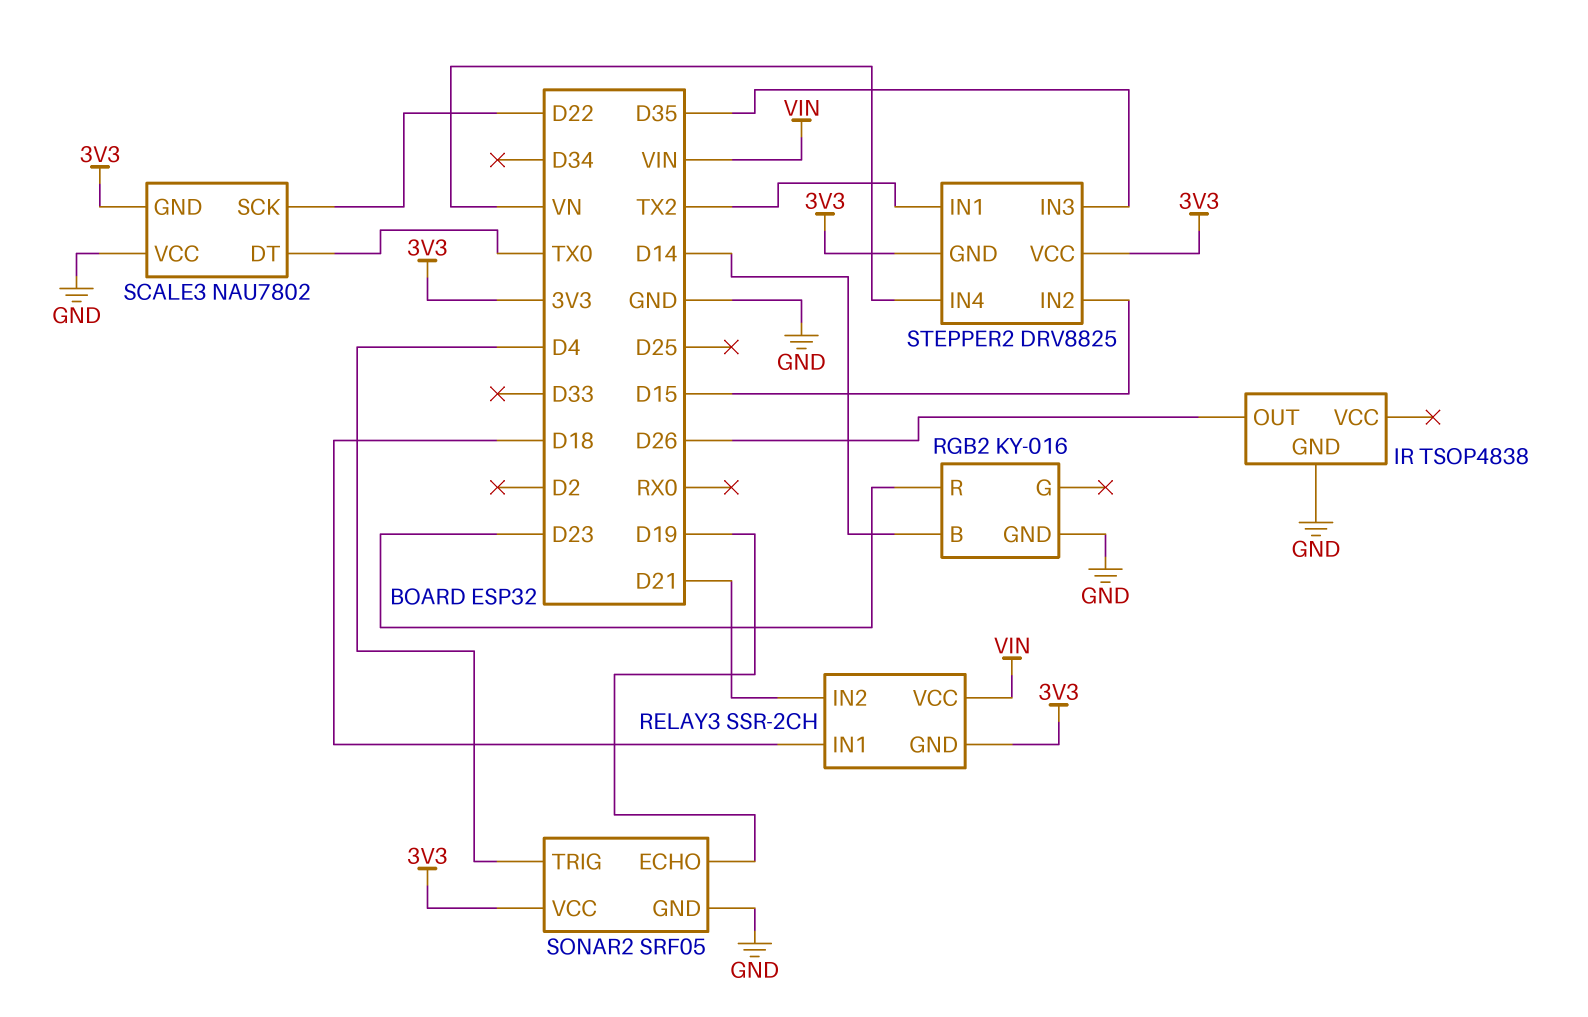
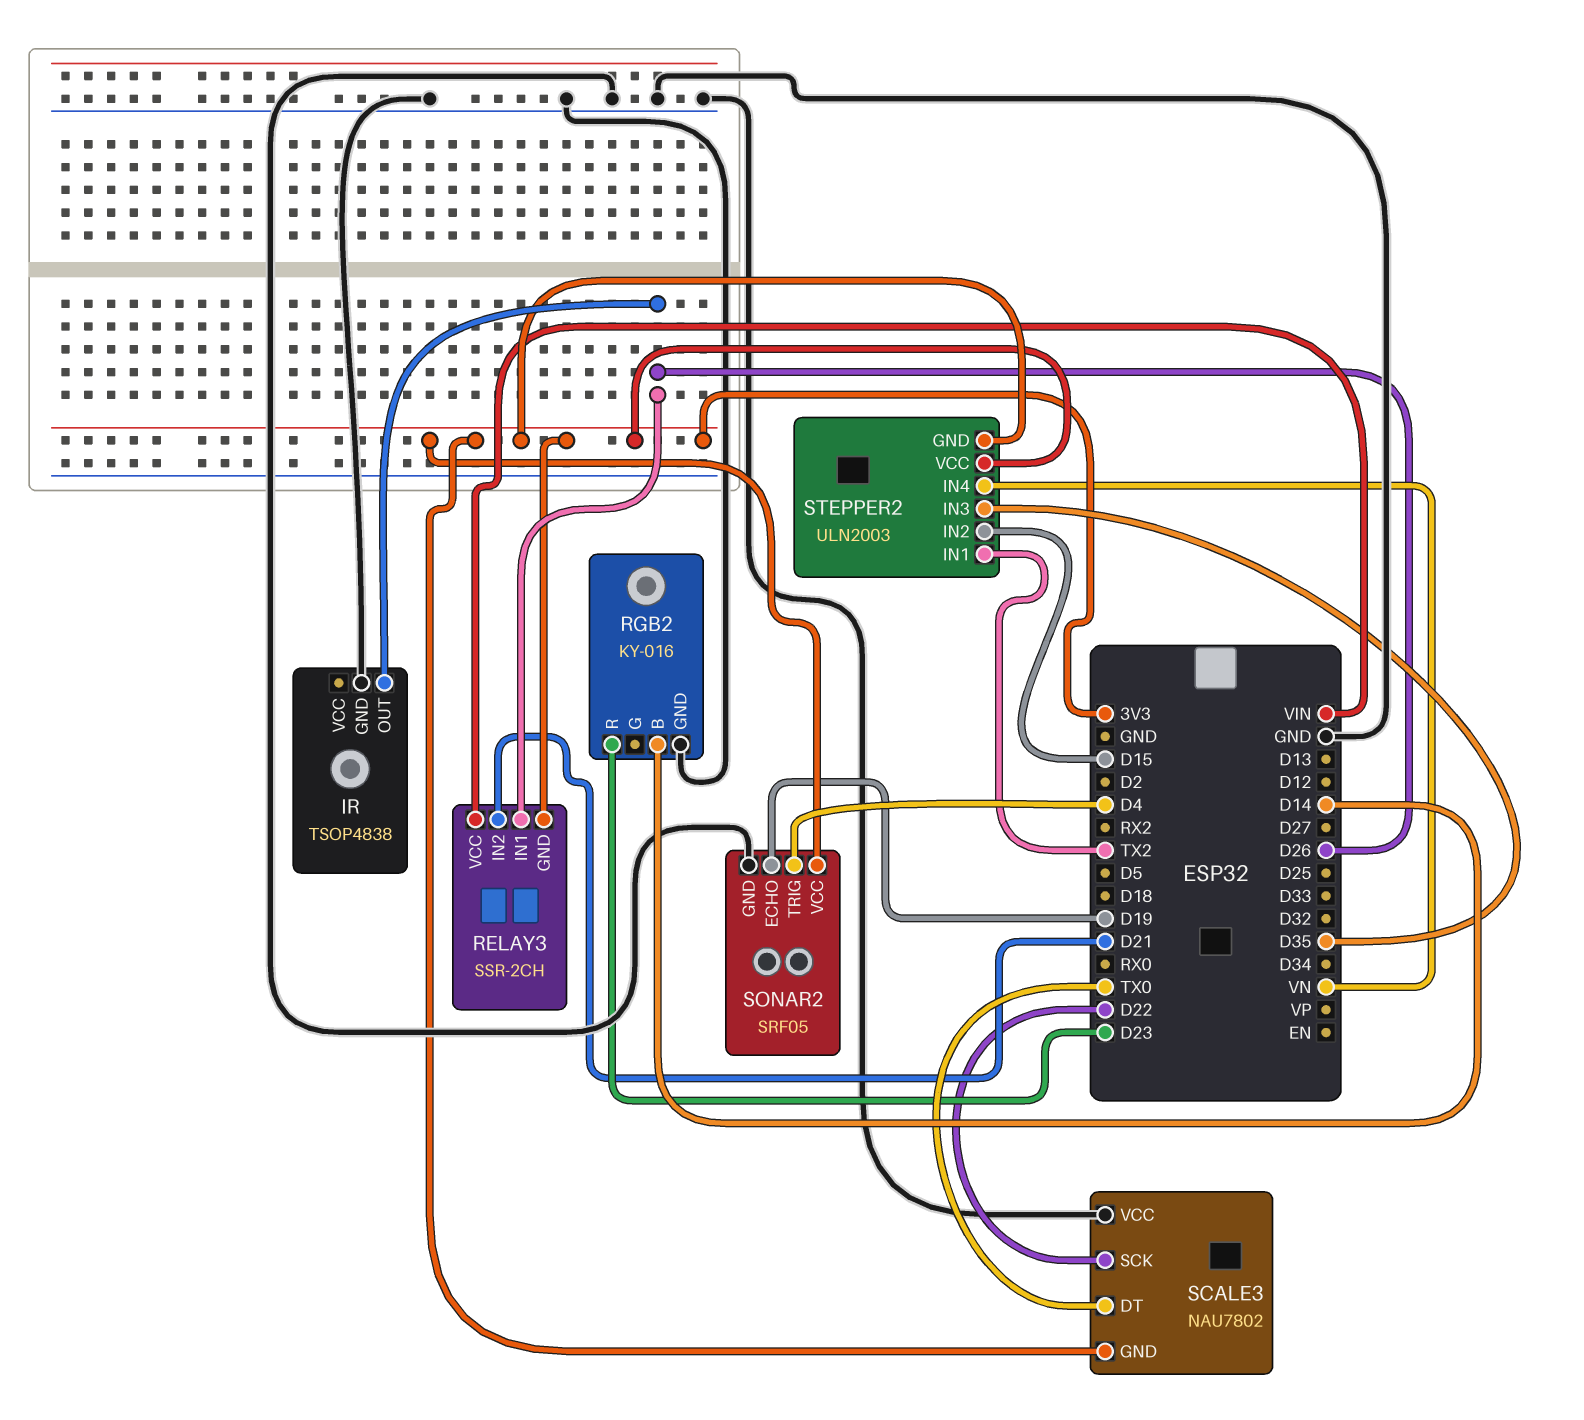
RELAY3 pin IN1: D18 -> D26
STEPPER2: DRV8825 -> ULN2003

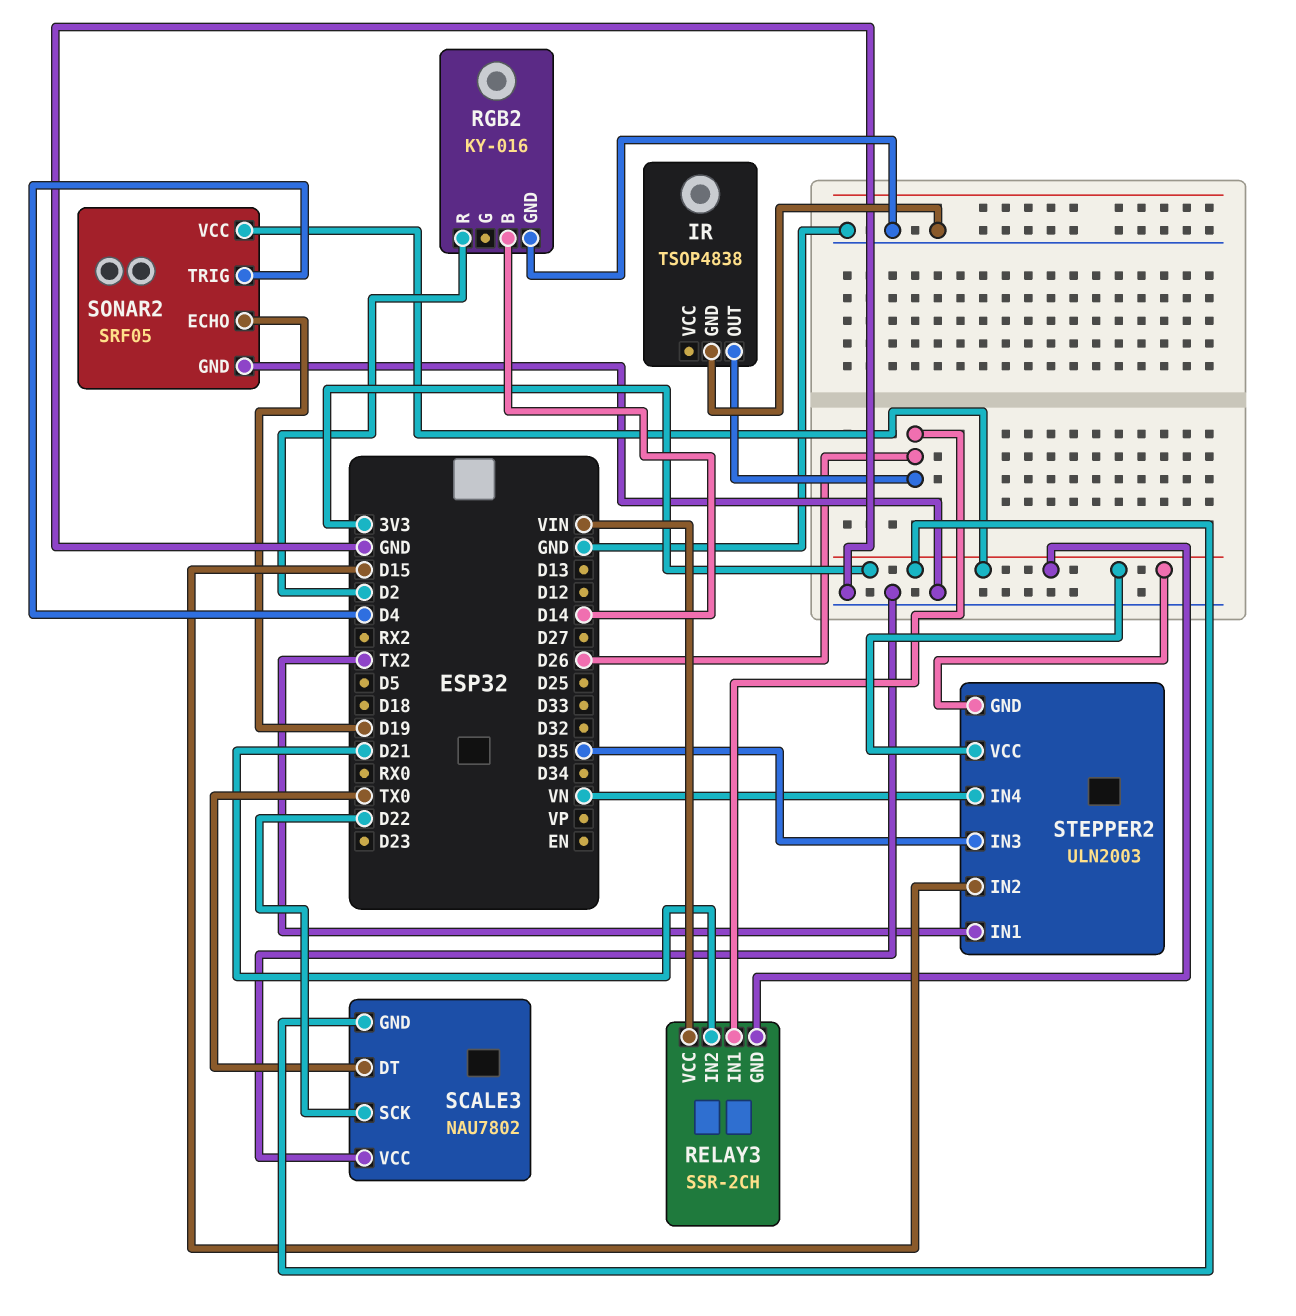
RGB2 pin R: D23 -> D2

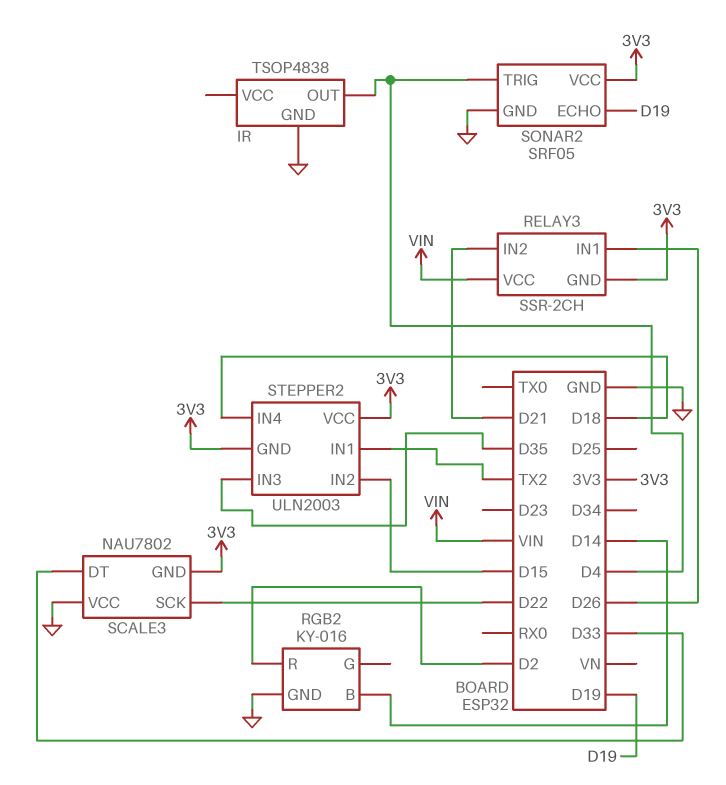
IR pin OUT: D26 -> D4
SCALE3 pin DT: TX0 -> D33
STEPPER2 pin IN4: VN -> D18

